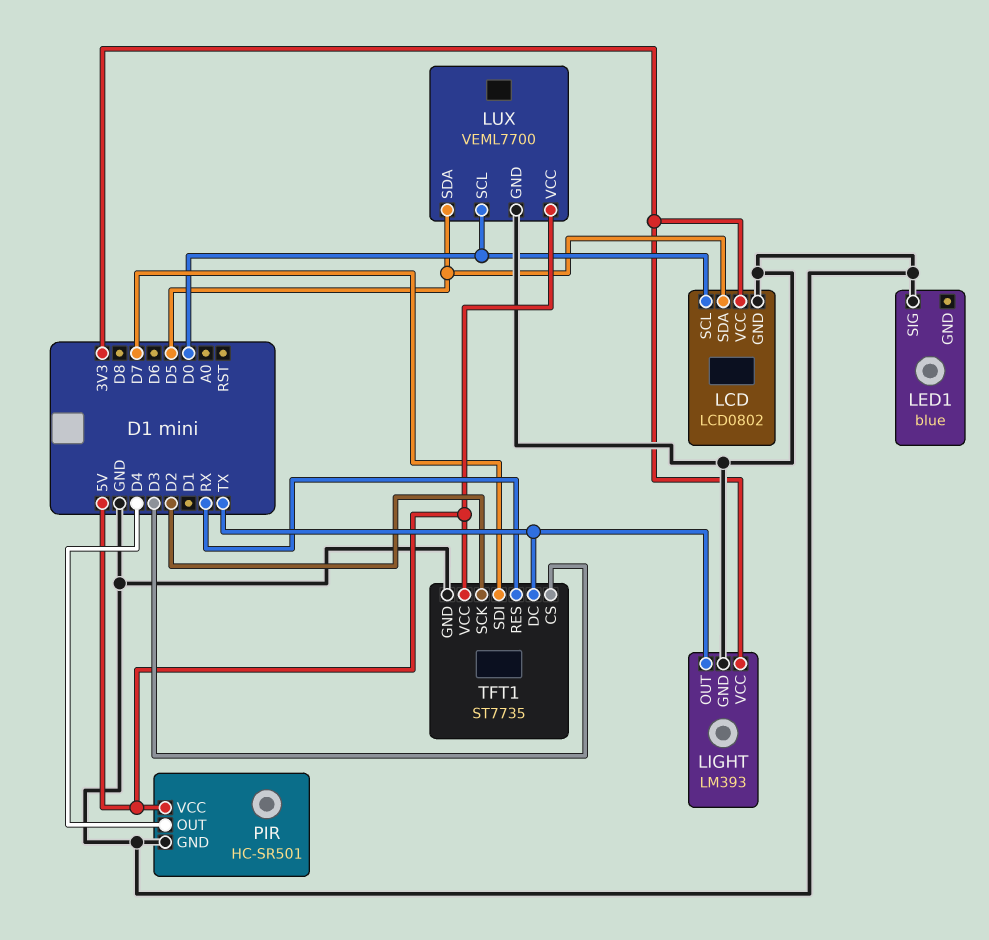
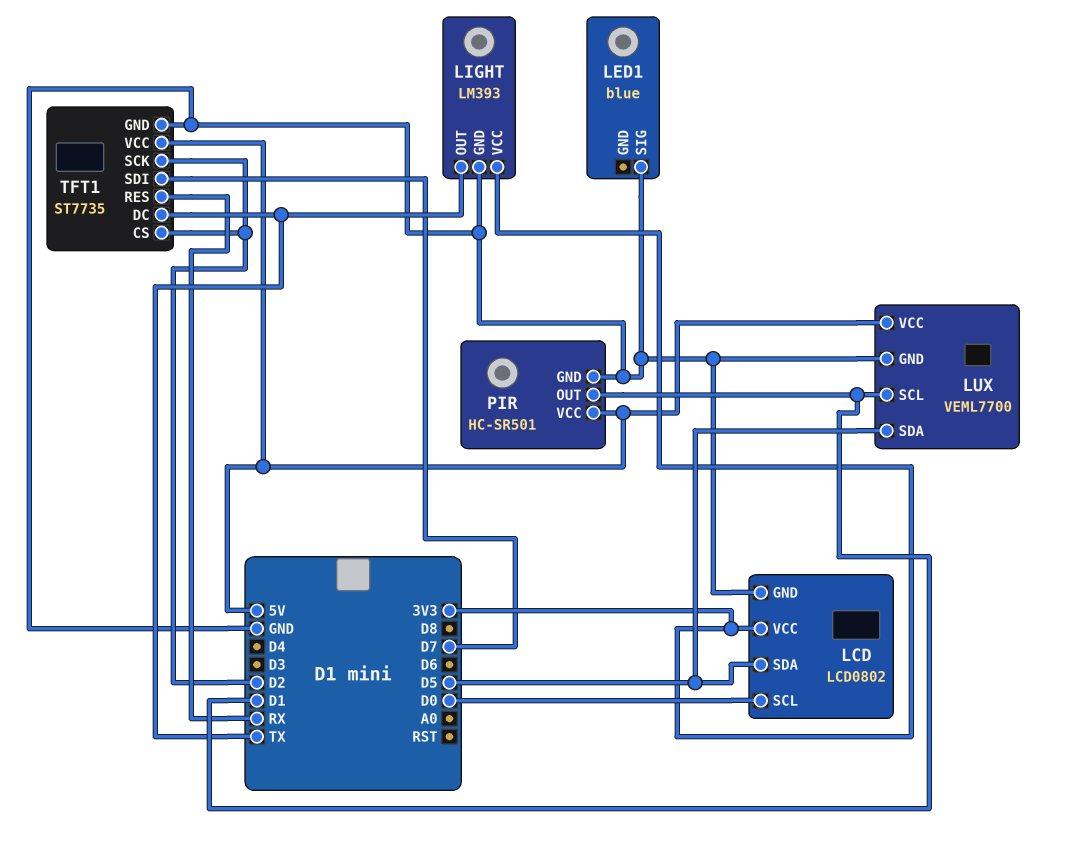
LUX pin SCL: D0 -> D1
PIR pin OUT: D4 -> D1
TFT1 pin CS: D3 -> D2

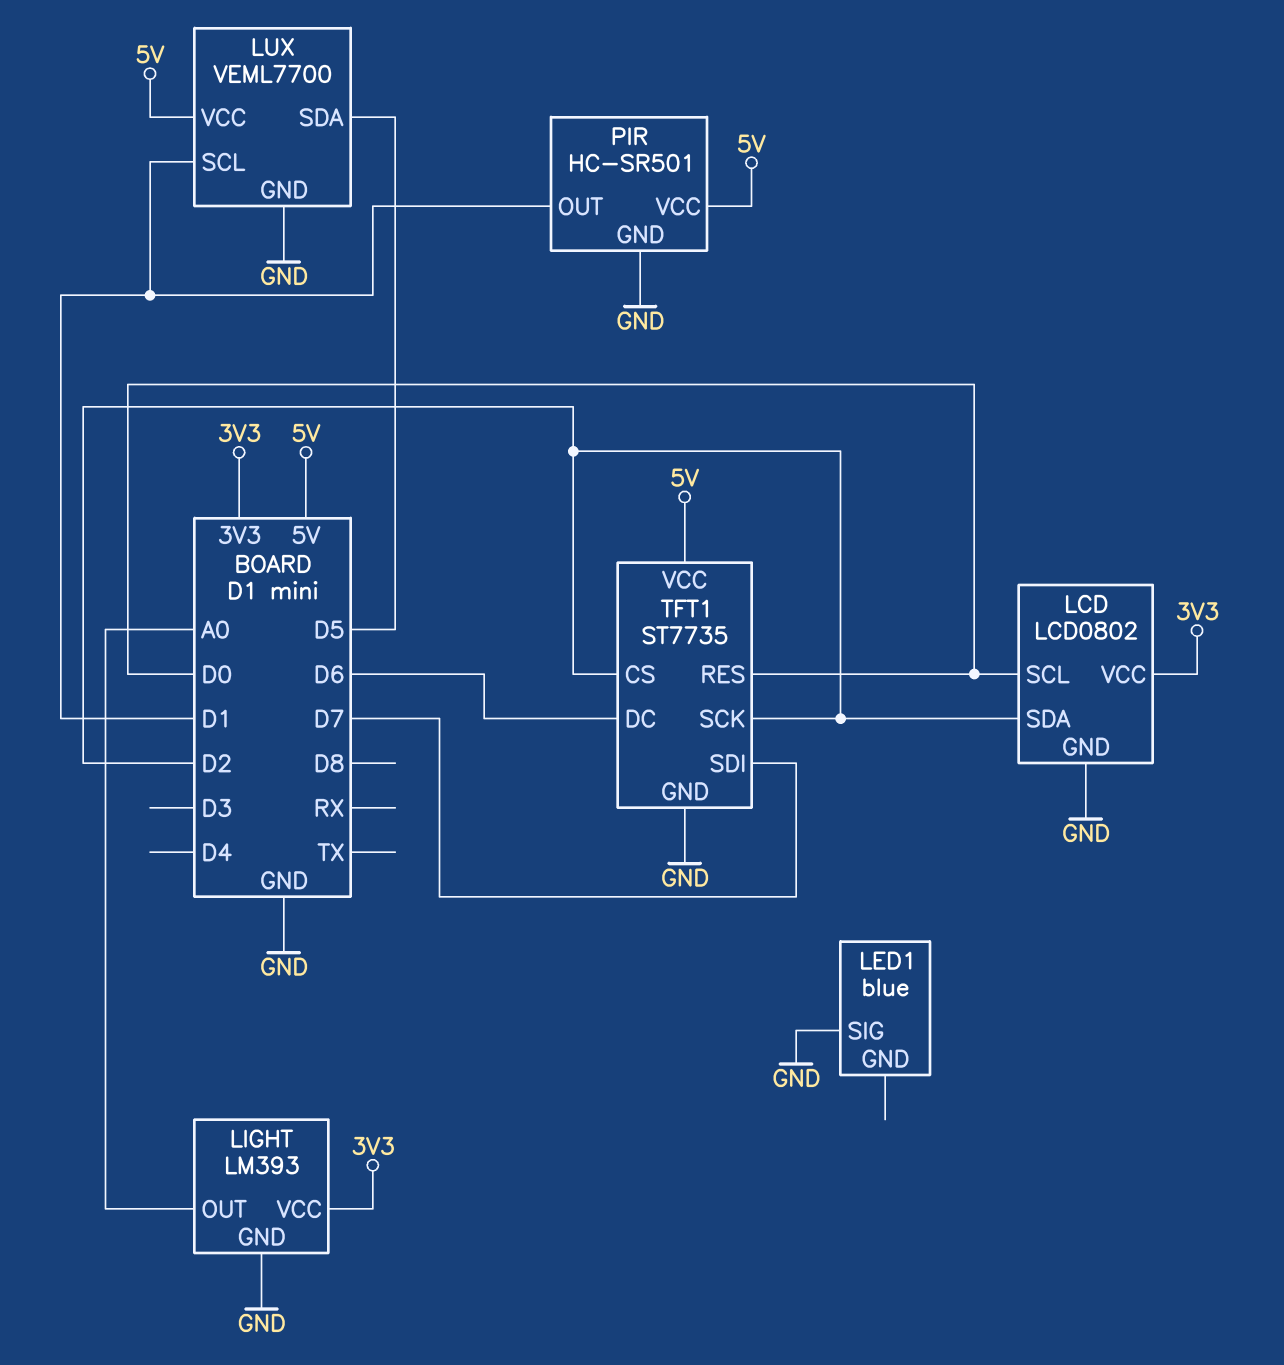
LCD pin SDA: D5 -> D2
LIGHT pin OUT: TX -> A0
TFT1 pin DC: TX -> D6
TFT1 pin RES: RX -> D0

